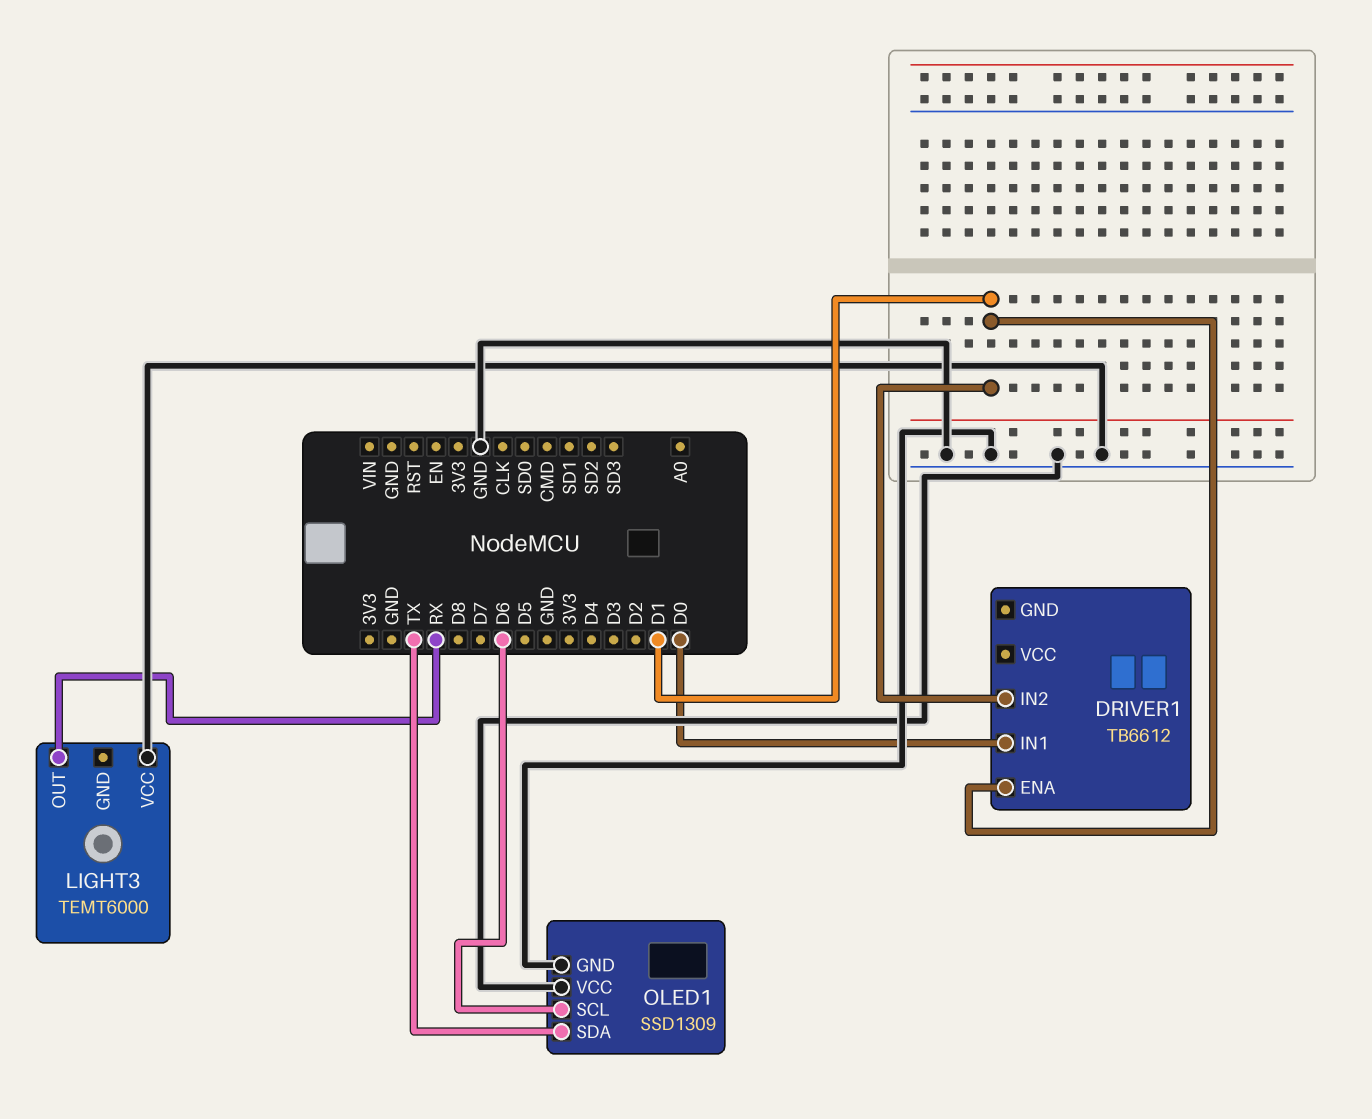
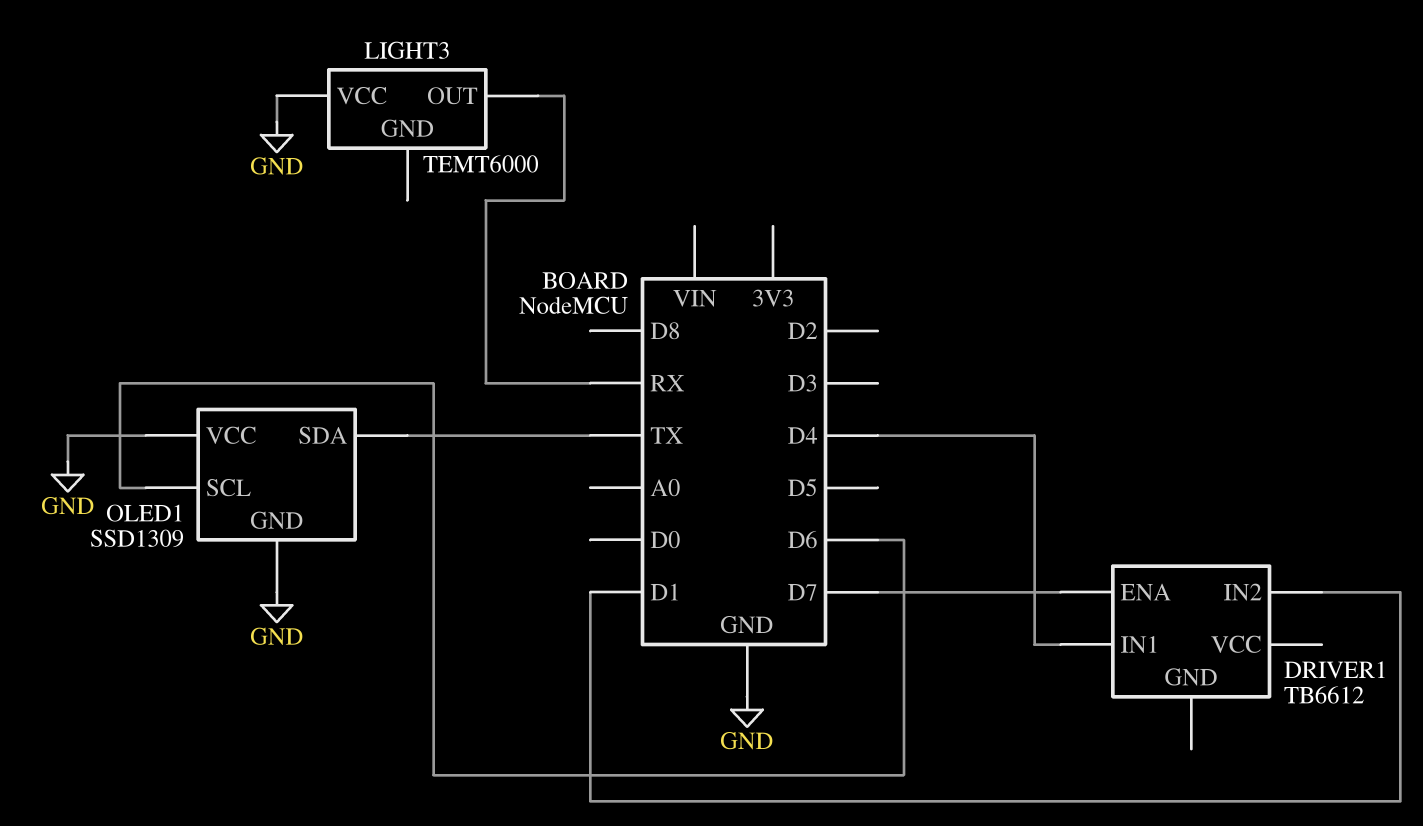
DRIVER1 pin ENA: D1 -> D7
DRIVER1 pin IN1: D0 -> D4

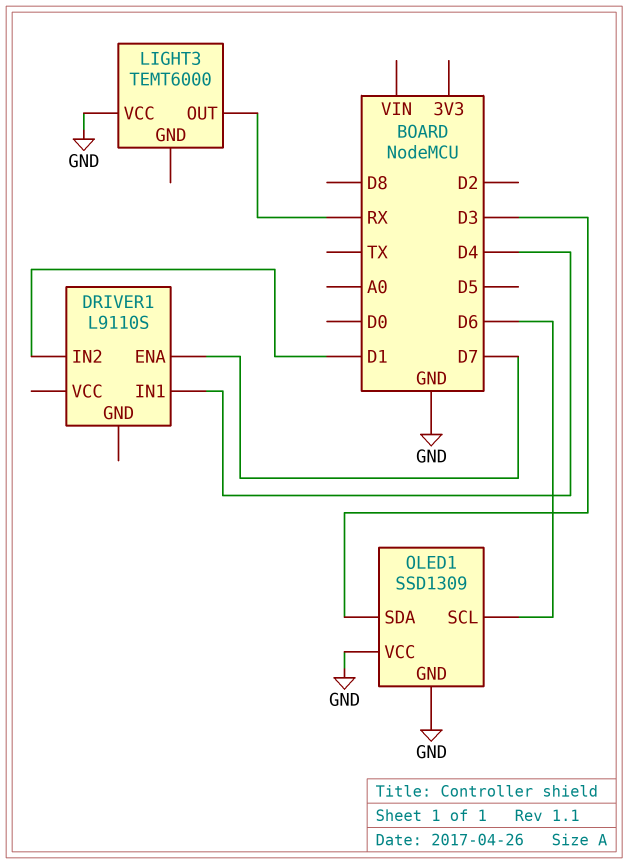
DRIVER1: TB6612 -> L9110S
OLED1 pin SDA: TX -> D3

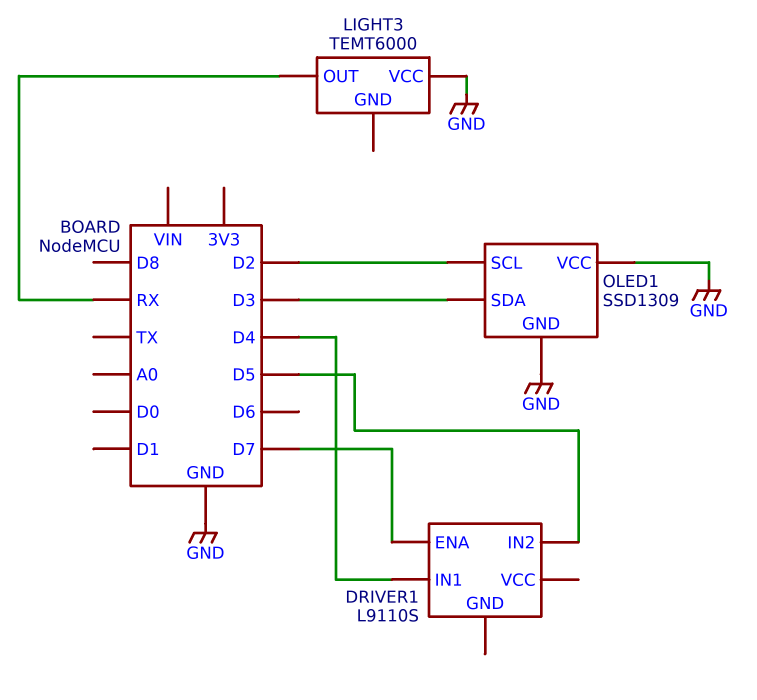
DRIVER1 pin IN2: D1 -> D5
OLED1 pin SCL: D6 -> D2

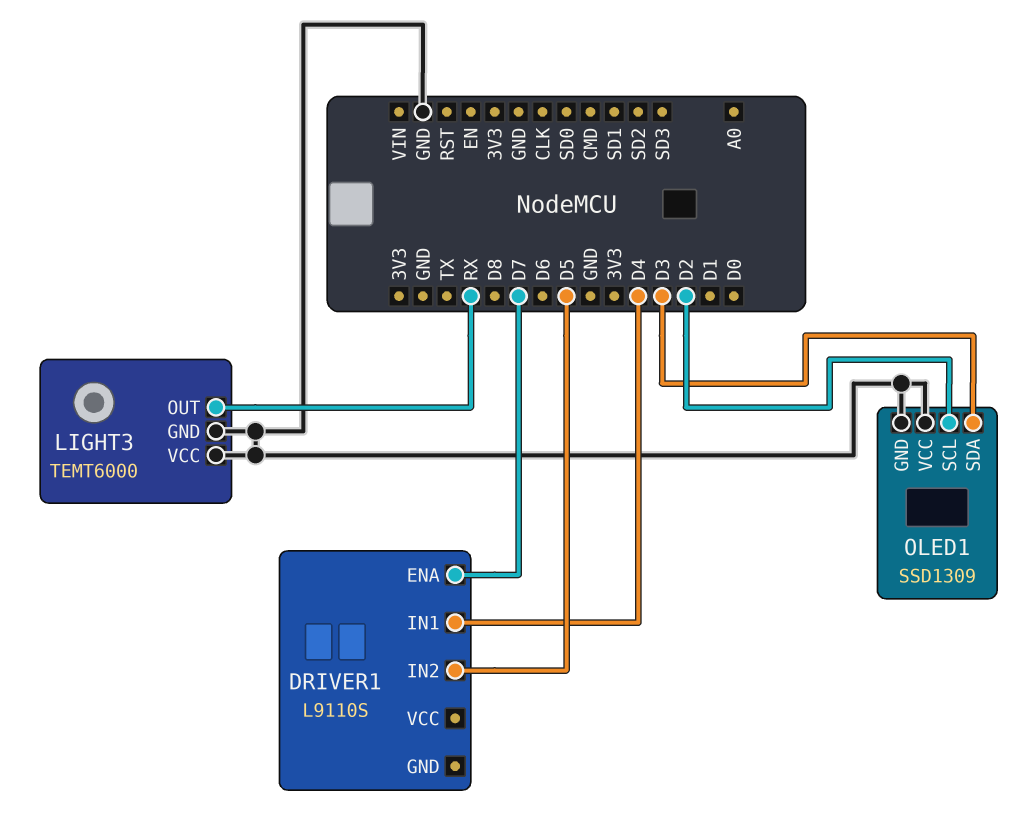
LIGHT3 pin GND: none -> GND

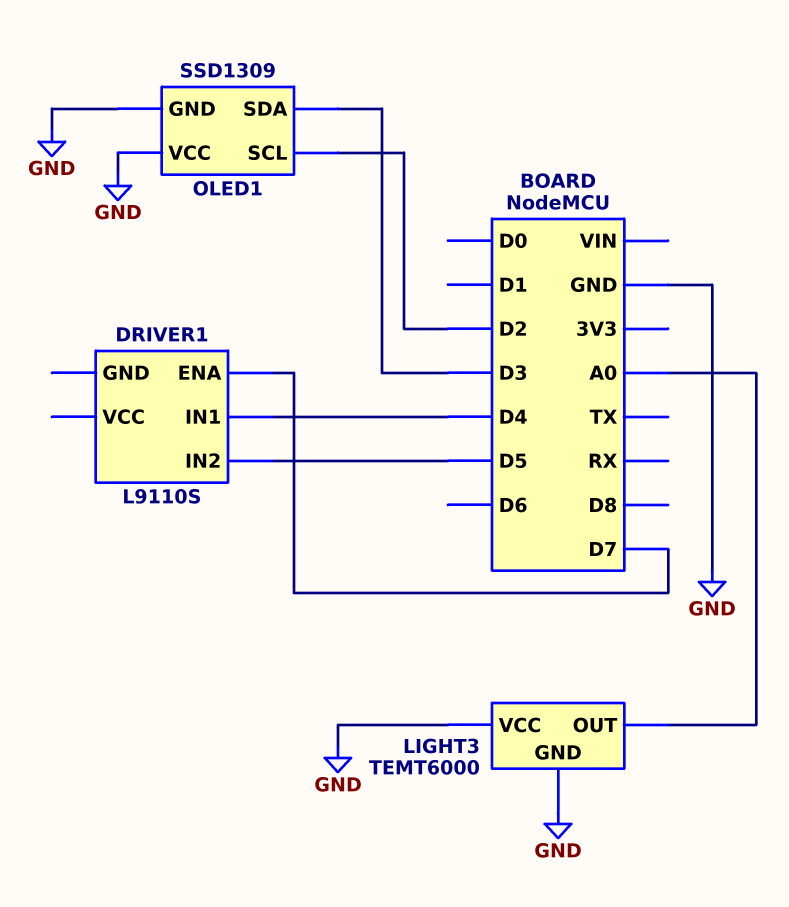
LIGHT3 pin OUT: RX -> A0

